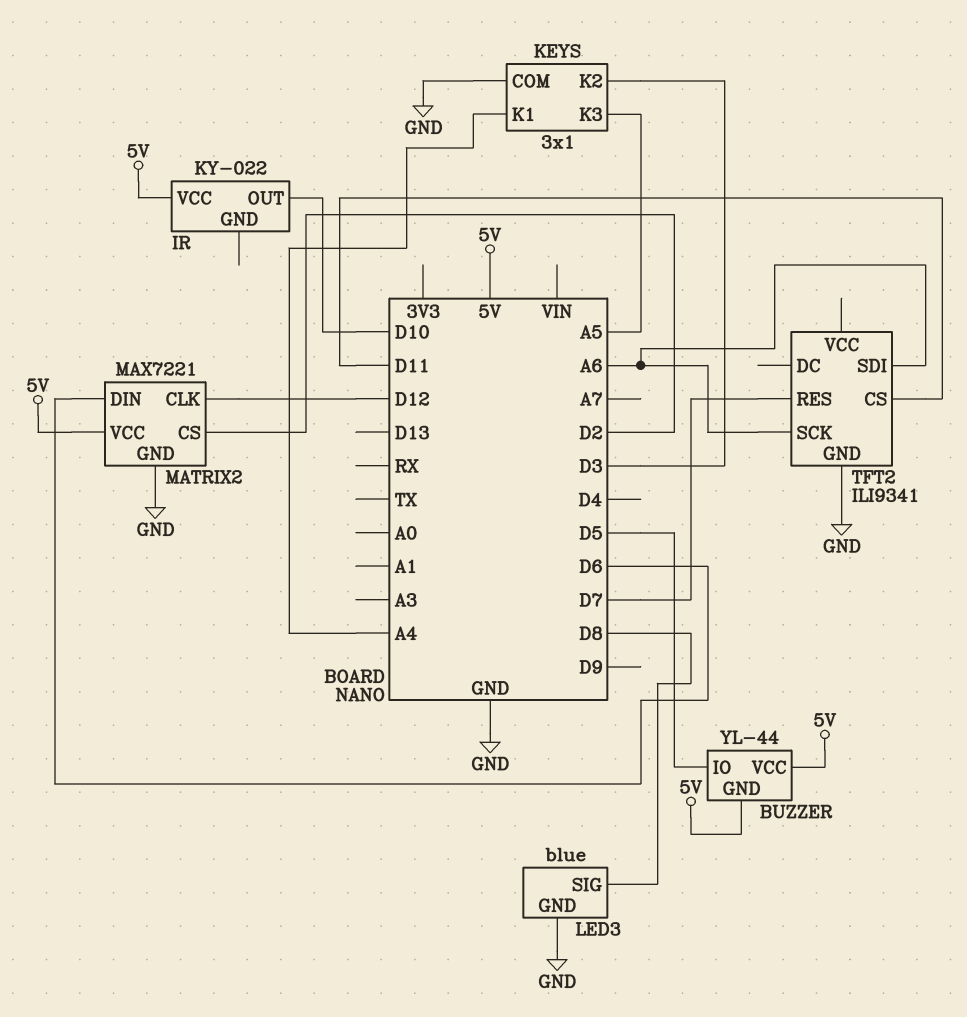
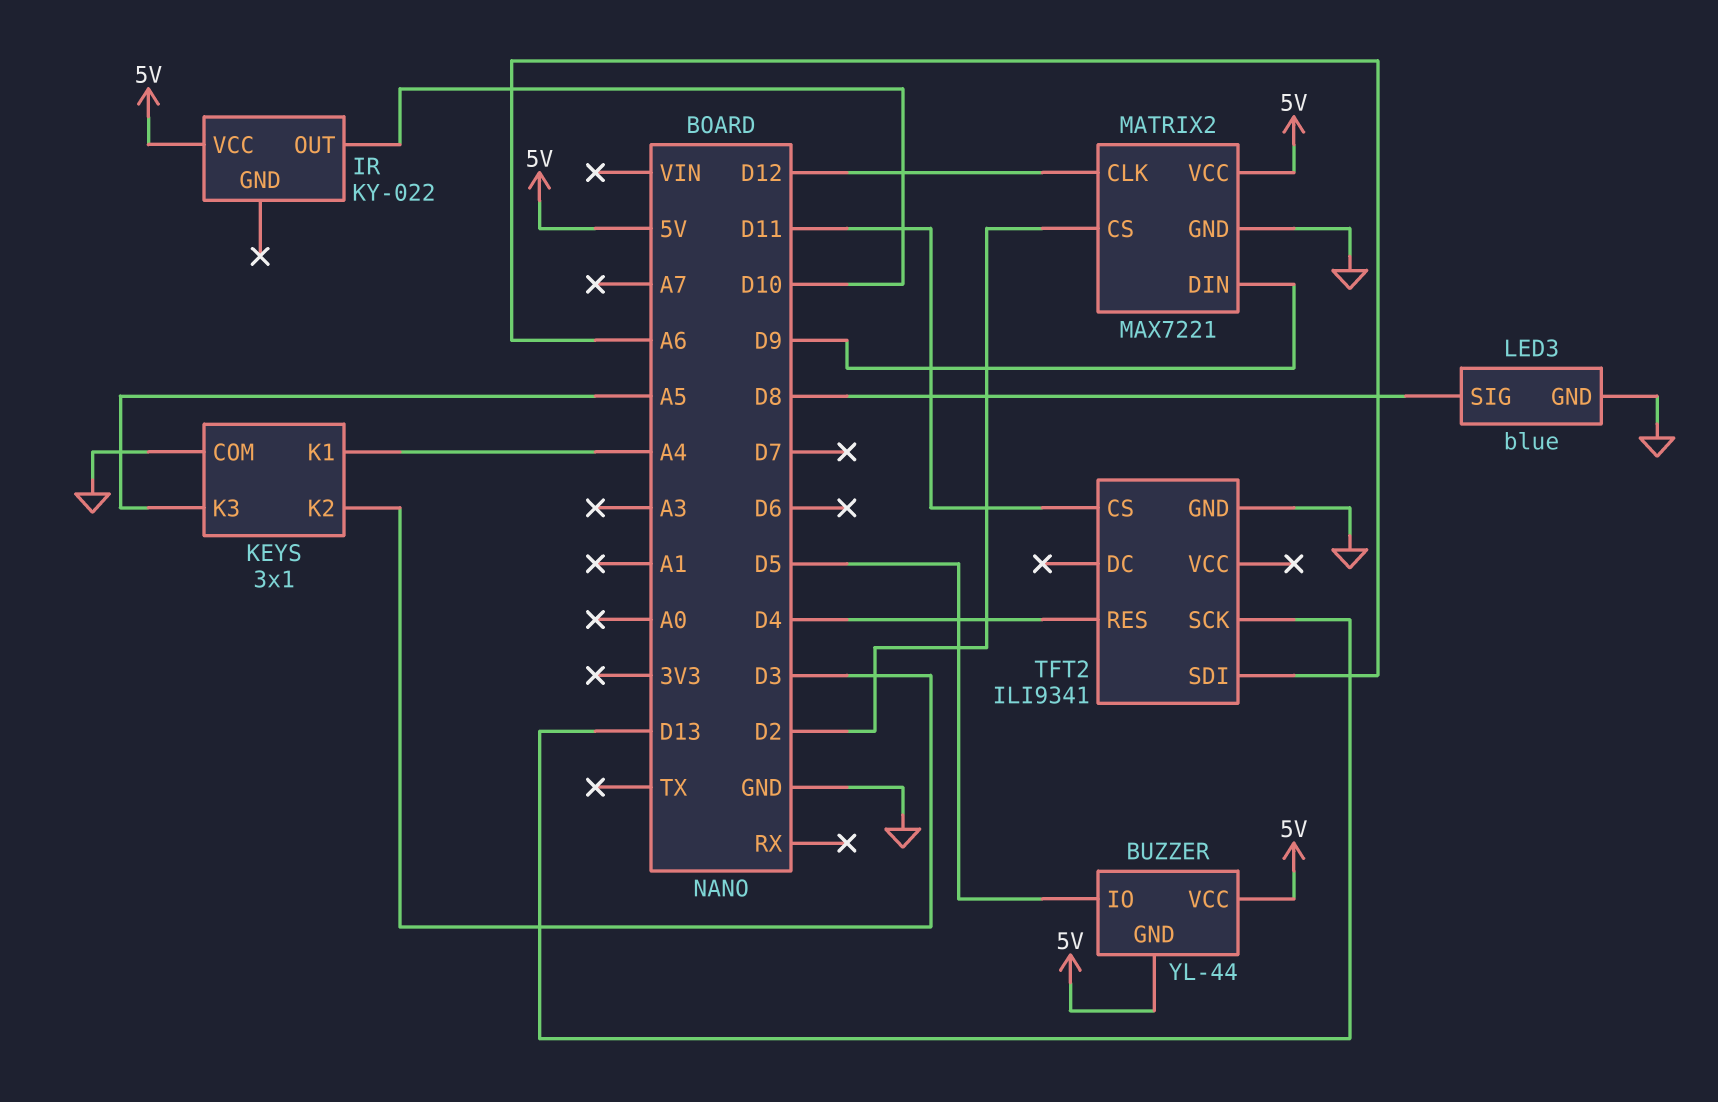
MATRIX2 pin DIN: D6 -> D9
TFT2 pin RES: D7 -> D4
TFT2 pin SCK: A6 -> D13

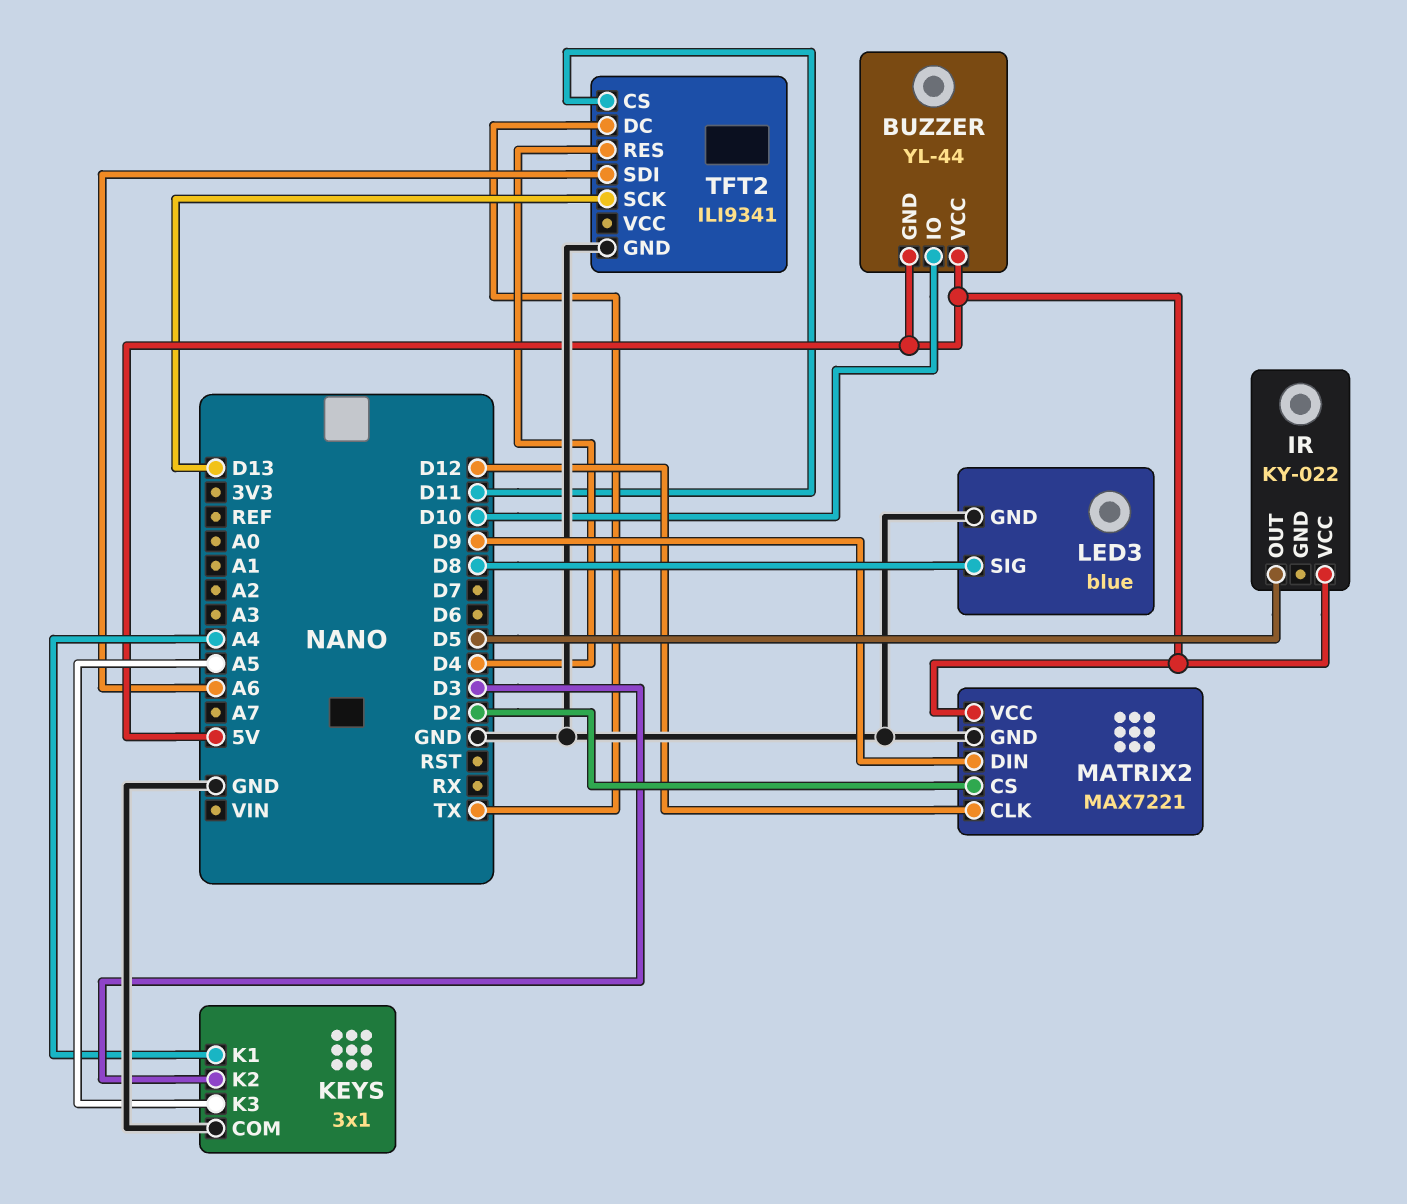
BUZZER pin IO: D5 -> D10
IR pin OUT: D10 -> D5
TFT2 pin DC: none -> TX

